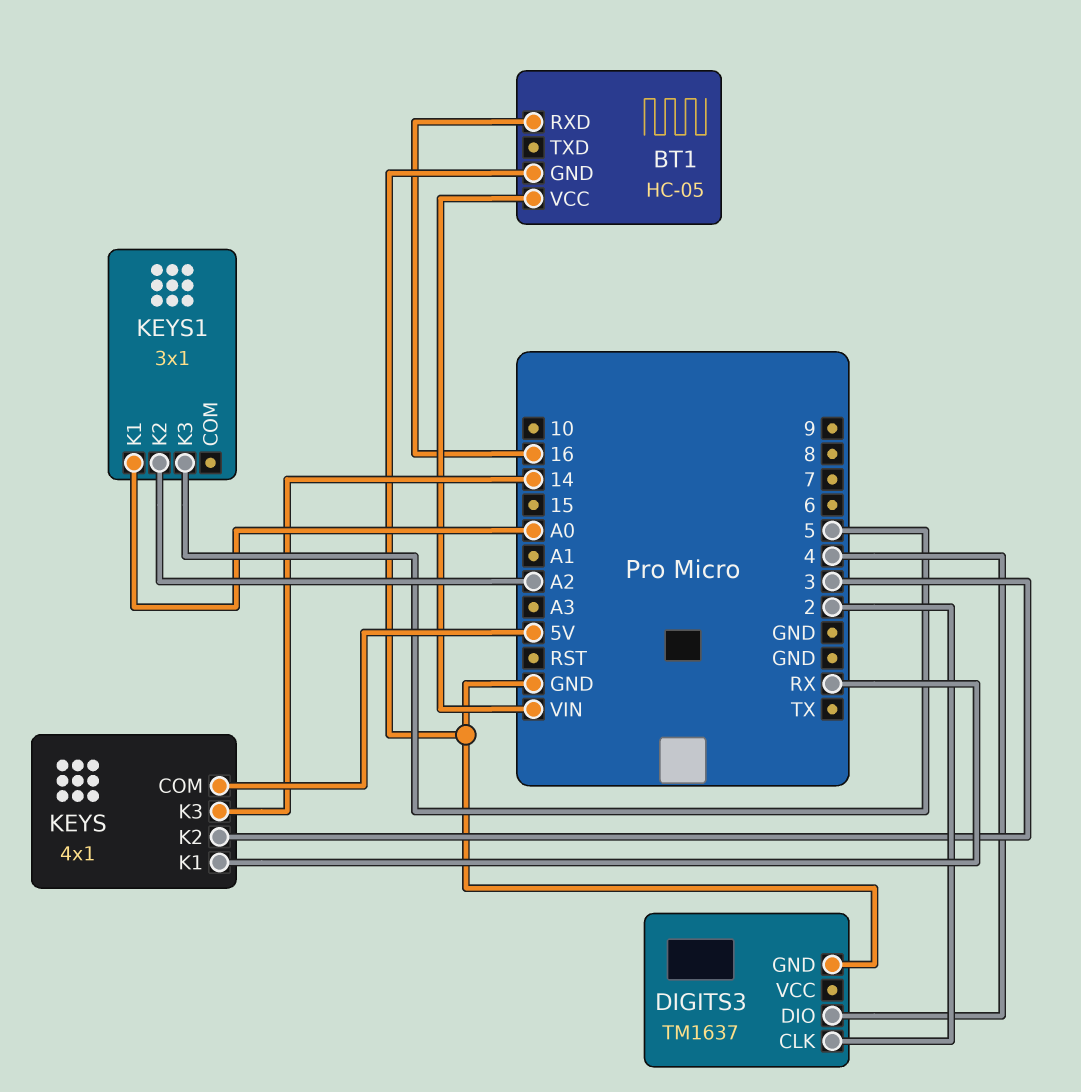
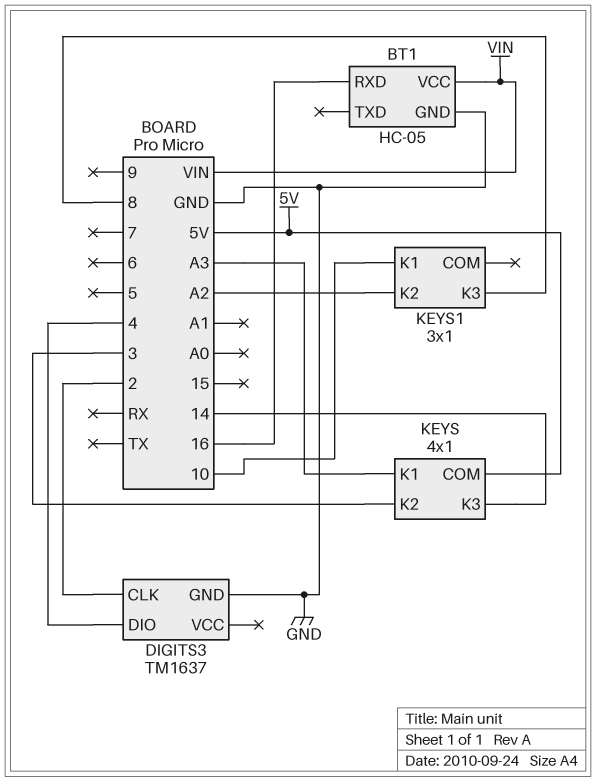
KEYS pin K1: RX -> A3
KEYS1 pin K1: A0 -> 10
KEYS1 pin K3: 5 -> 8

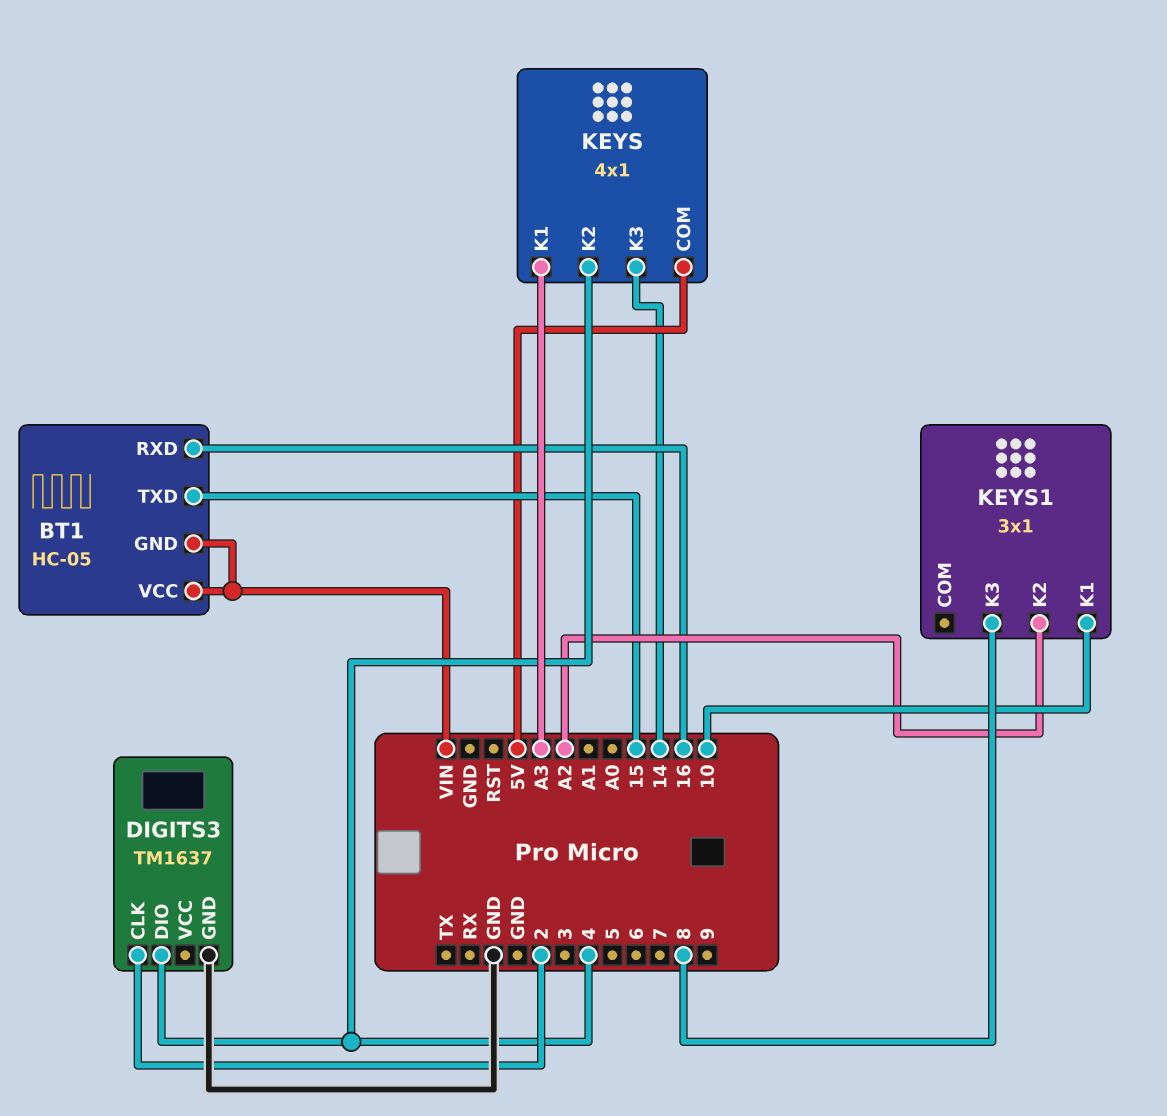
BT1 pin GND: GND -> VIN
BT1 pin TXD: none -> 15
KEYS pin K2: 3 -> 4

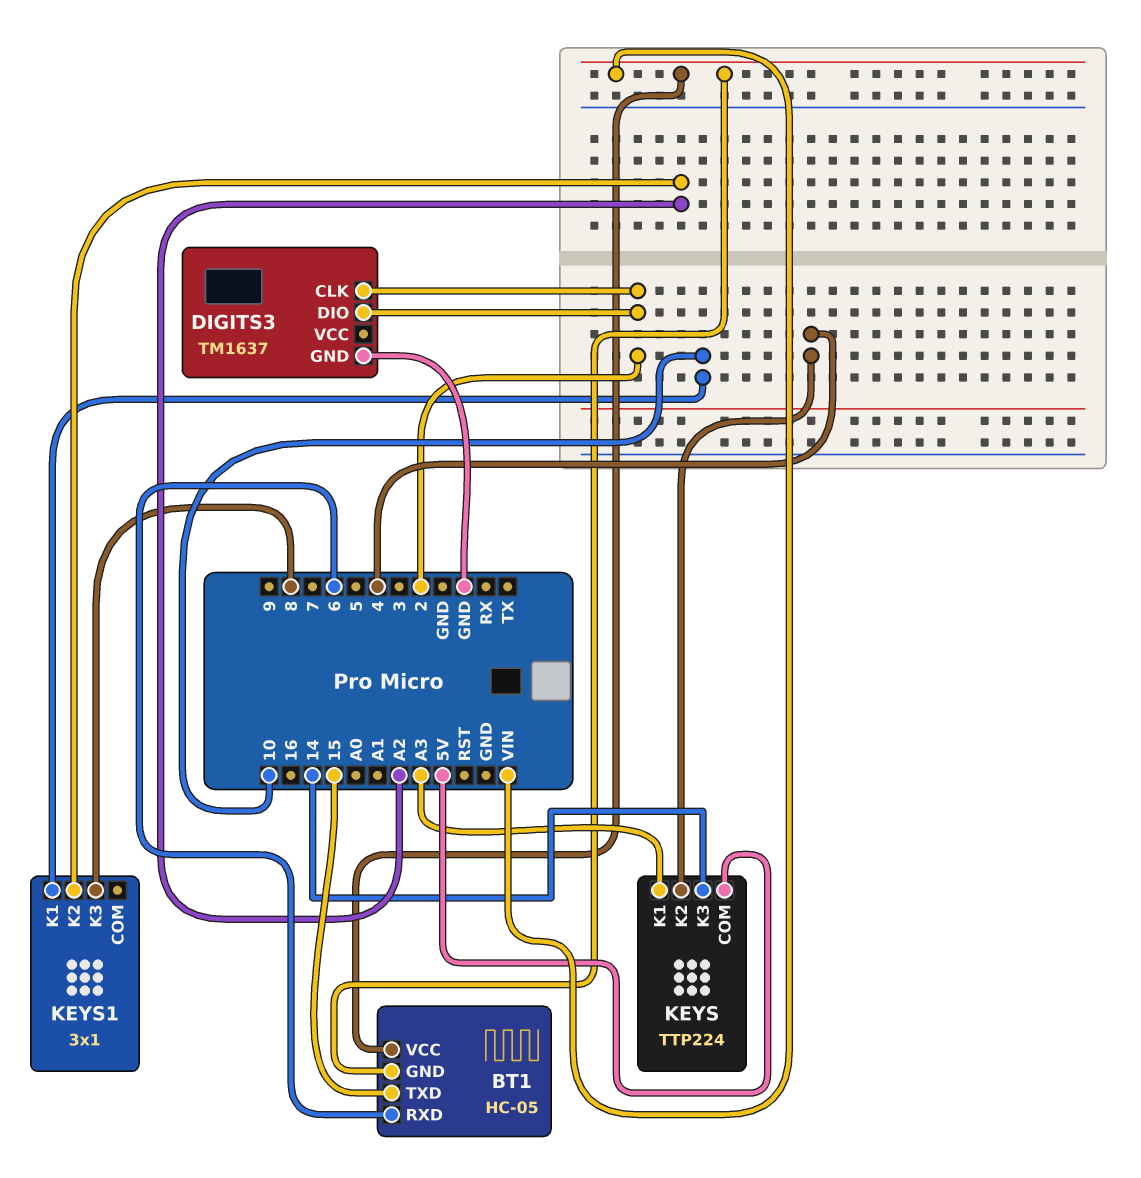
BT1 pin RXD: 16 -> 6
DIGITS3 pin DIO: 4 -> 2
KEYS: 4x1 -> TTP224

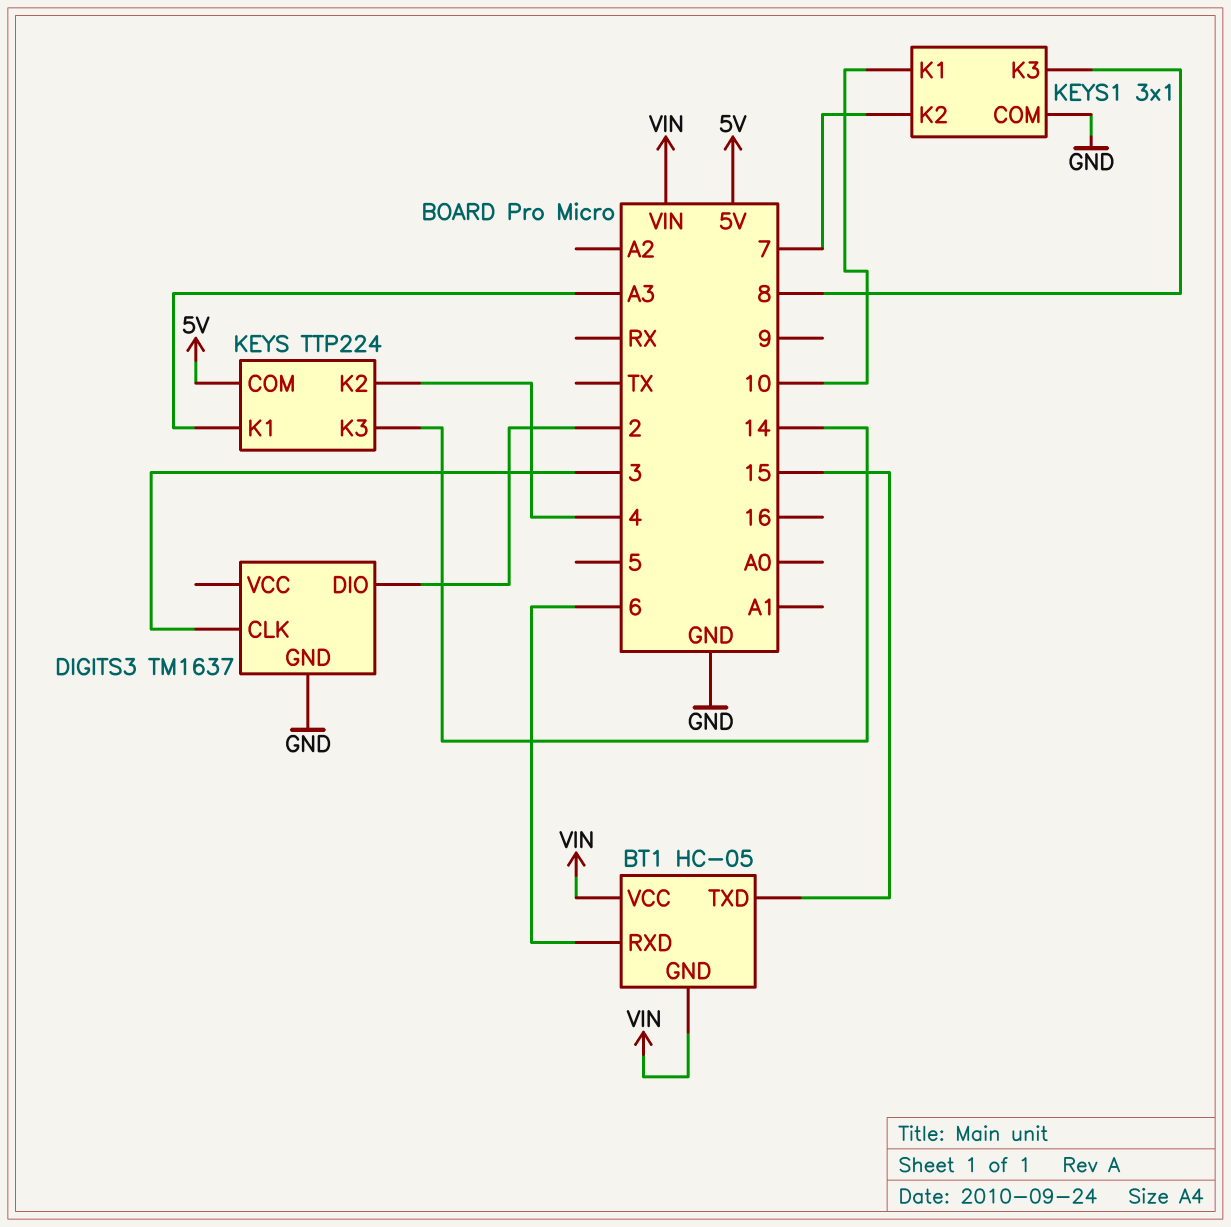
DIGITS3 pin CLK: 2 -> 3
KEYS1 pin COM: none -> GND
KEYS1 pin K2: A2 -> 7

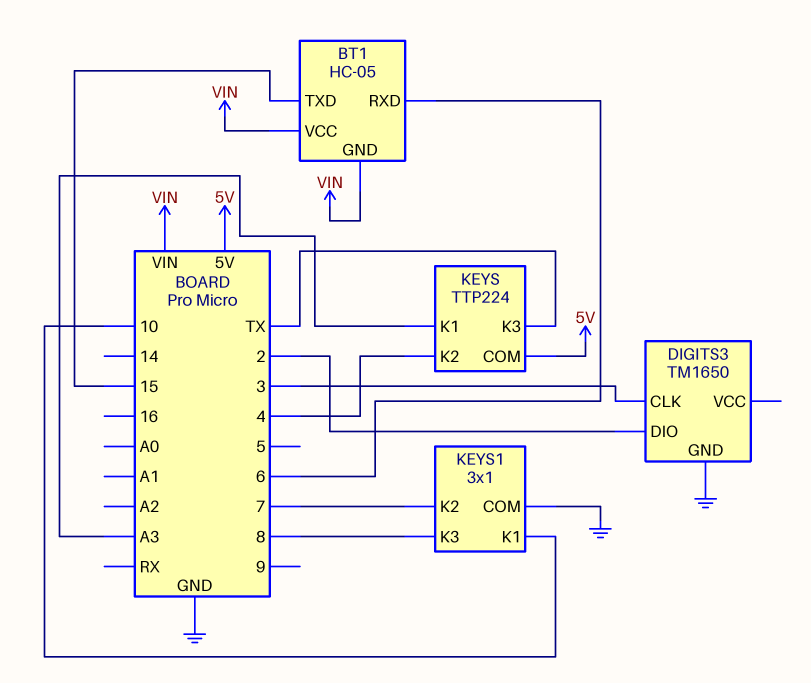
DIGITS3: TM1637 -> TM1650
KEYS pin K3: 14 -> TX

